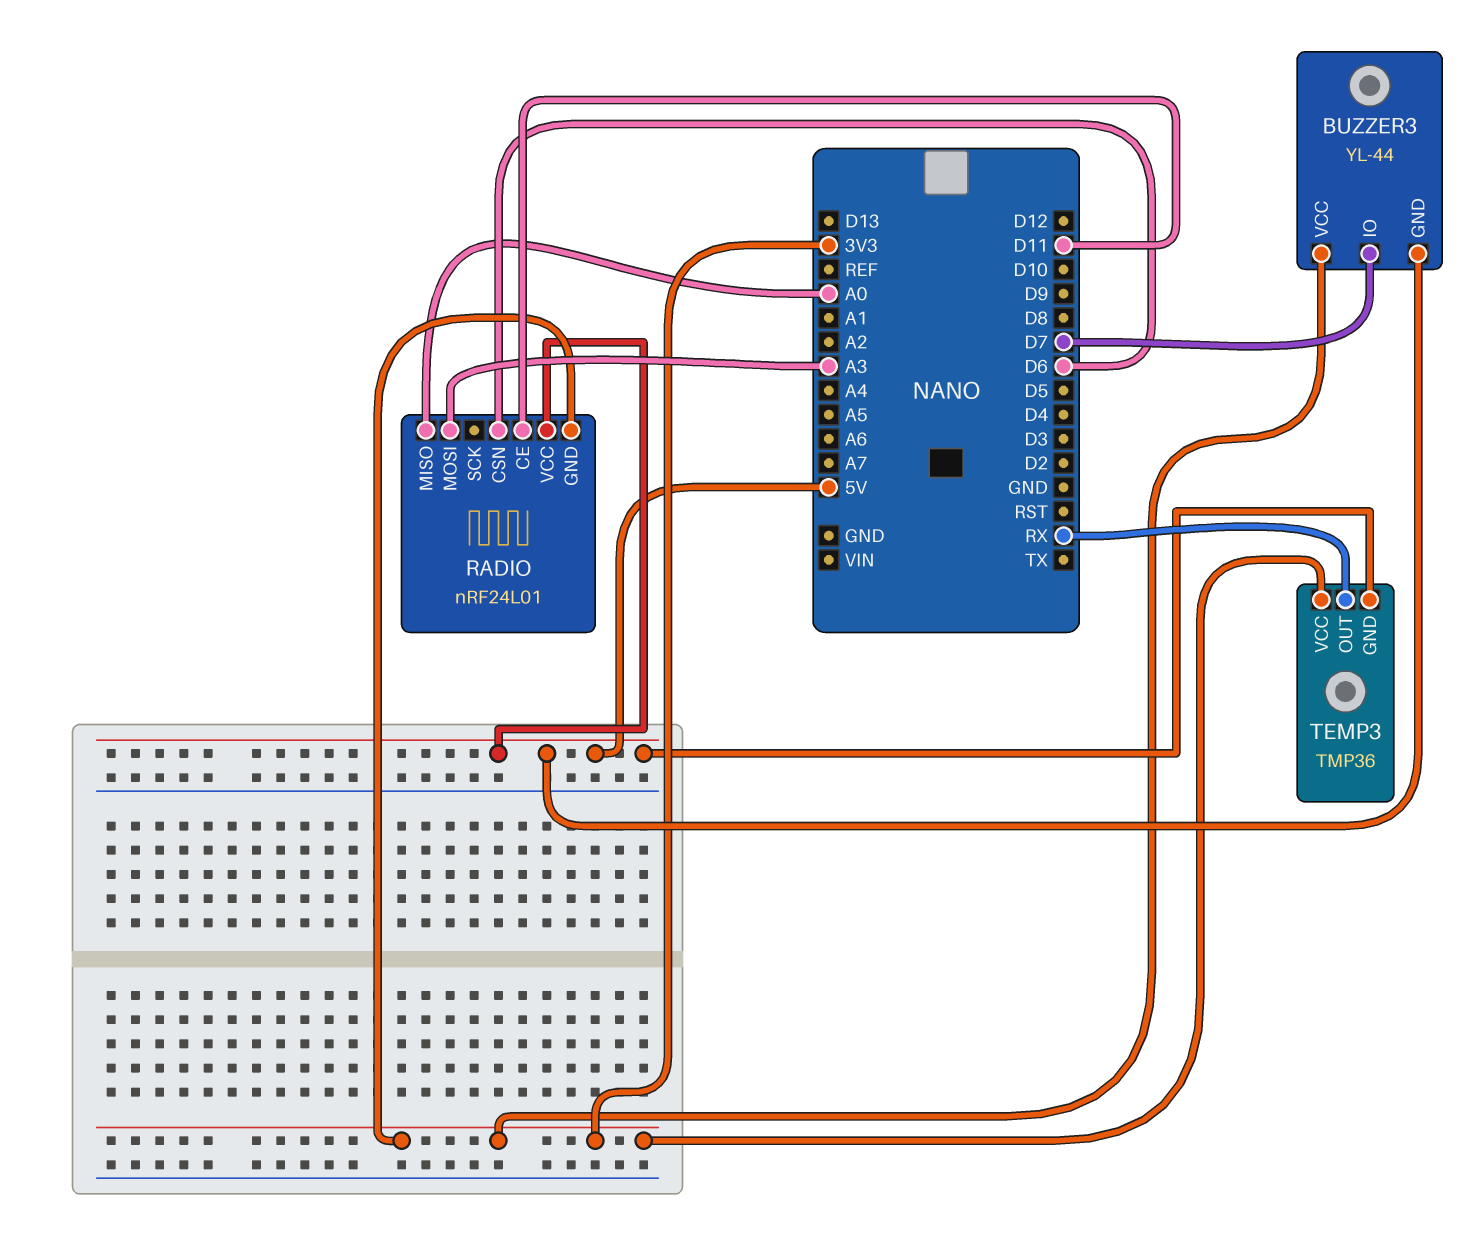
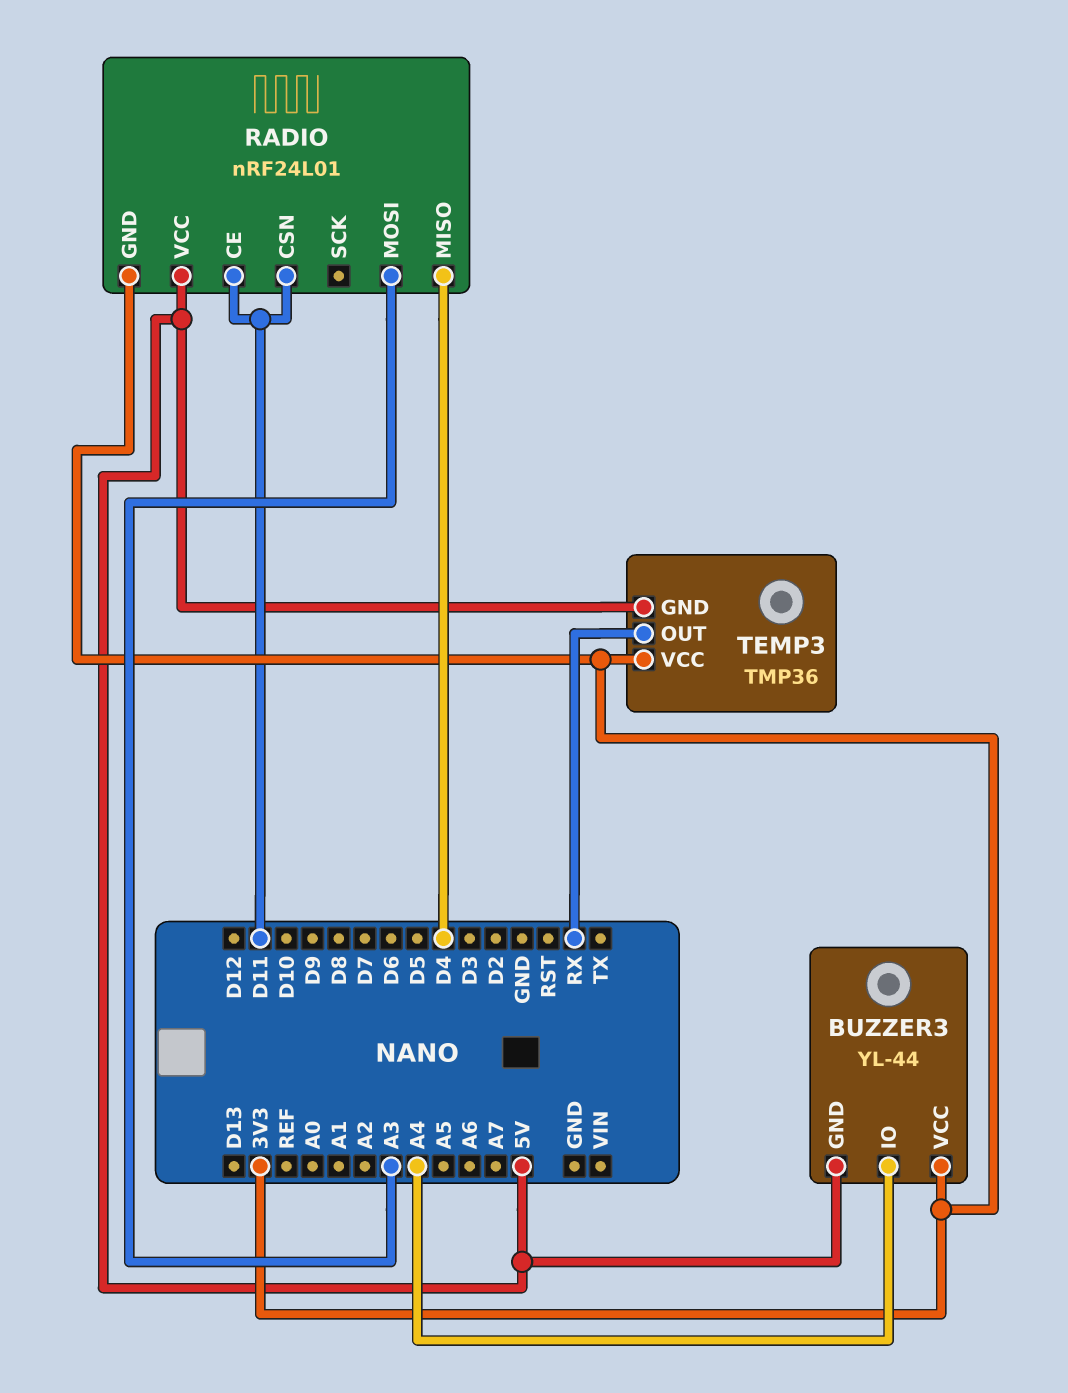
BUZZER3 pin IO: D7 -> A4
RADIO pin CSN: D6 -> D11
RADIO pin MISO: A0 -> D4

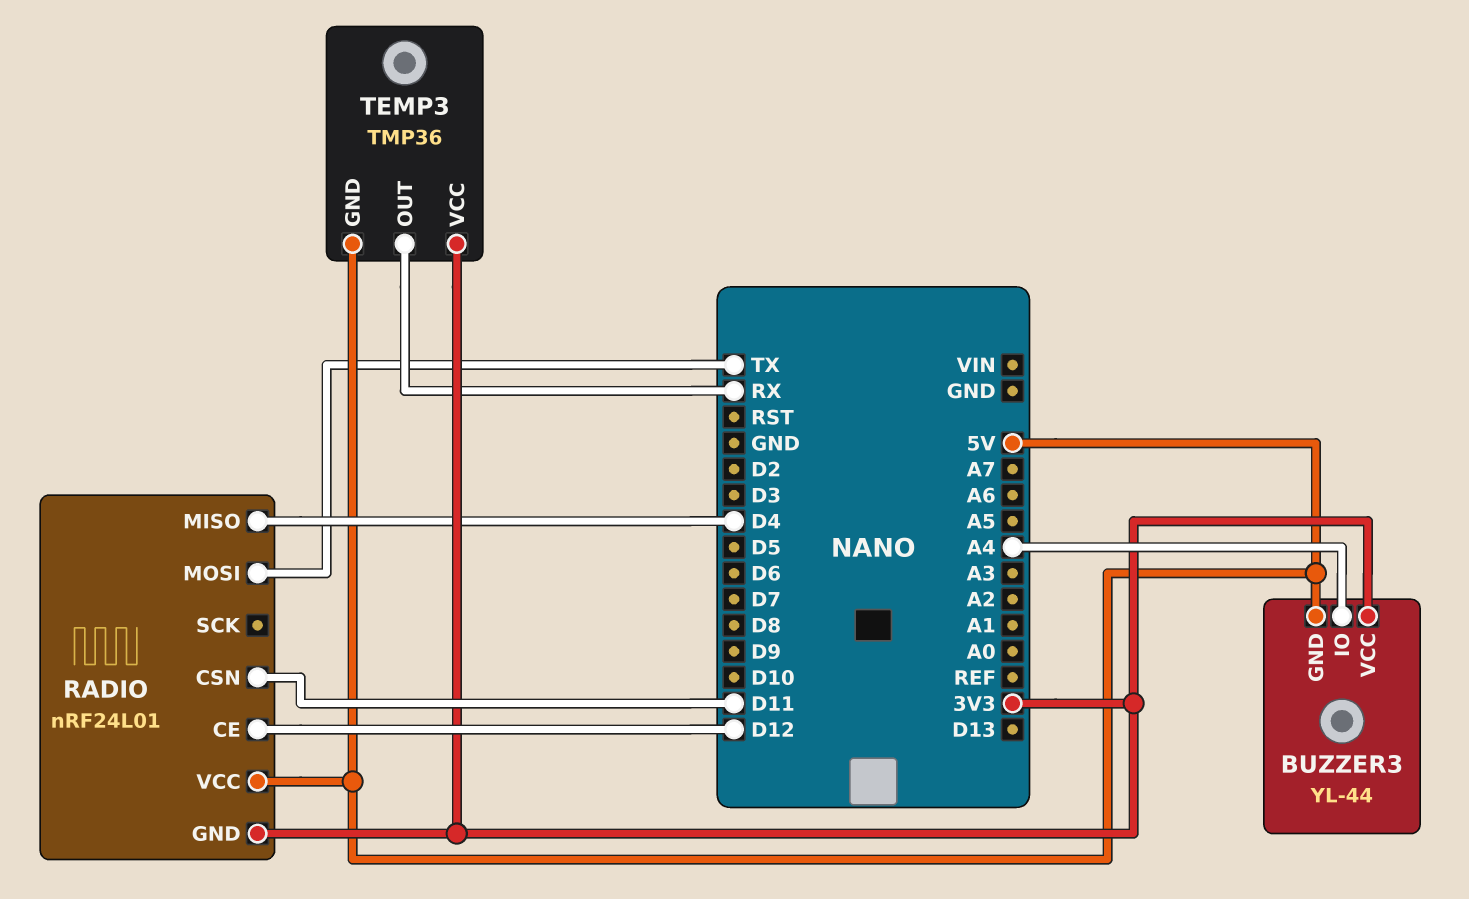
RADIO pin CE: D11 -> D12
RADIO pin MOSI: A3 -> TX

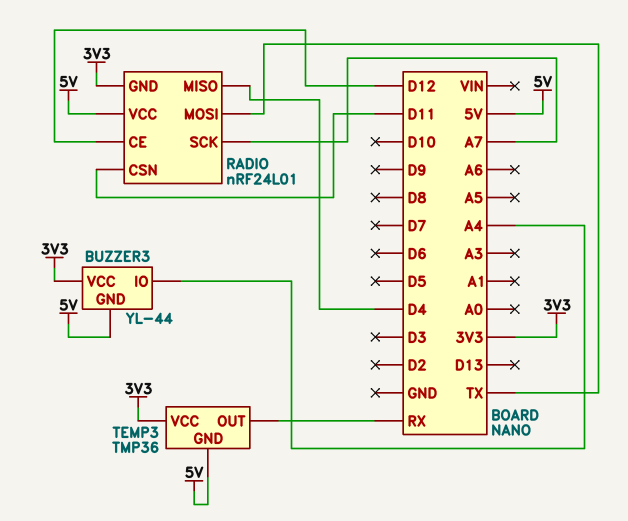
RADIO pin SCK: none -> A7

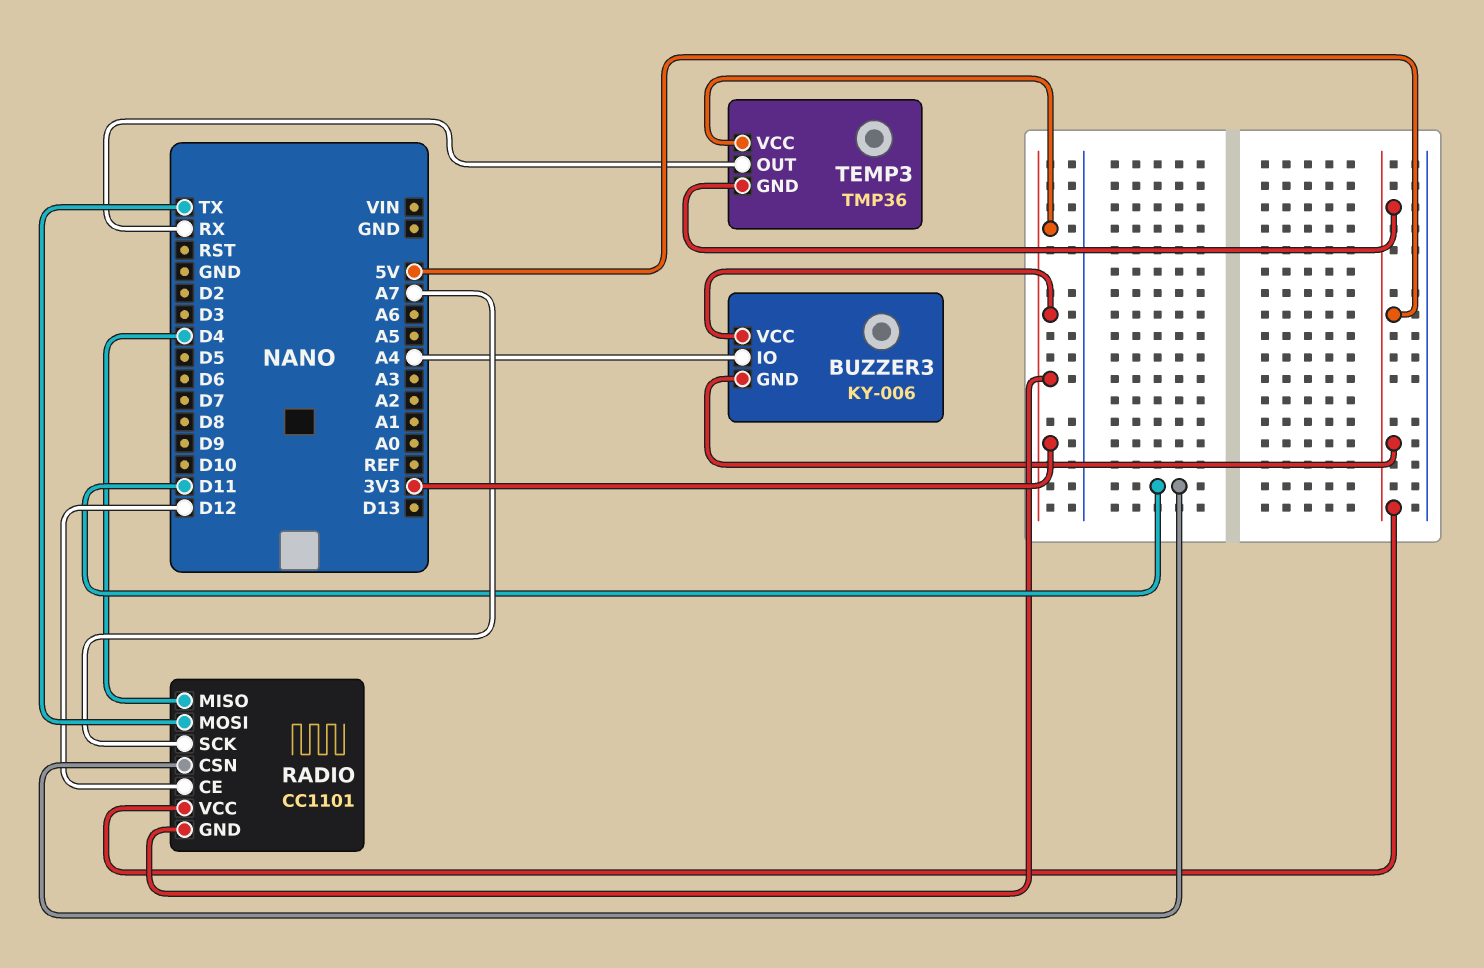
BUZZER3: YL-44 -> KY-006
RADIO: nRF24L01 -> CC1101

